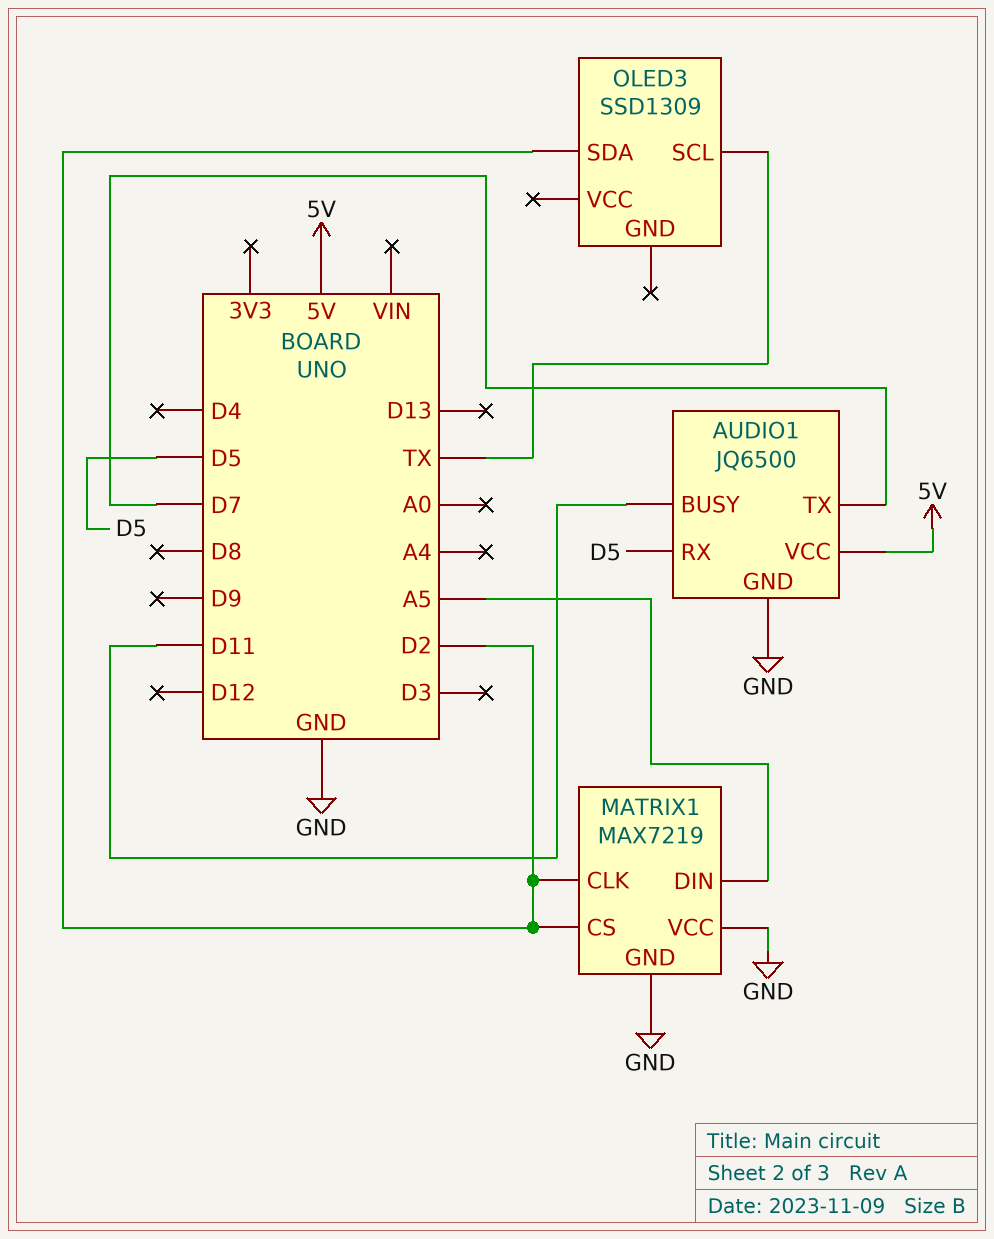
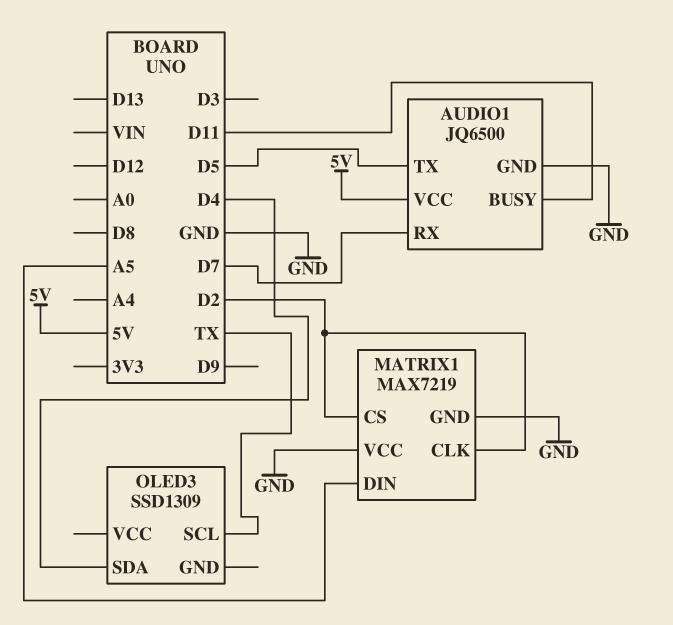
AUDIO1 pin RX: D5 -> D7
AUDIO1 pin TX: D7 -> D5
OLED3 pin SDA: D2 -> D4

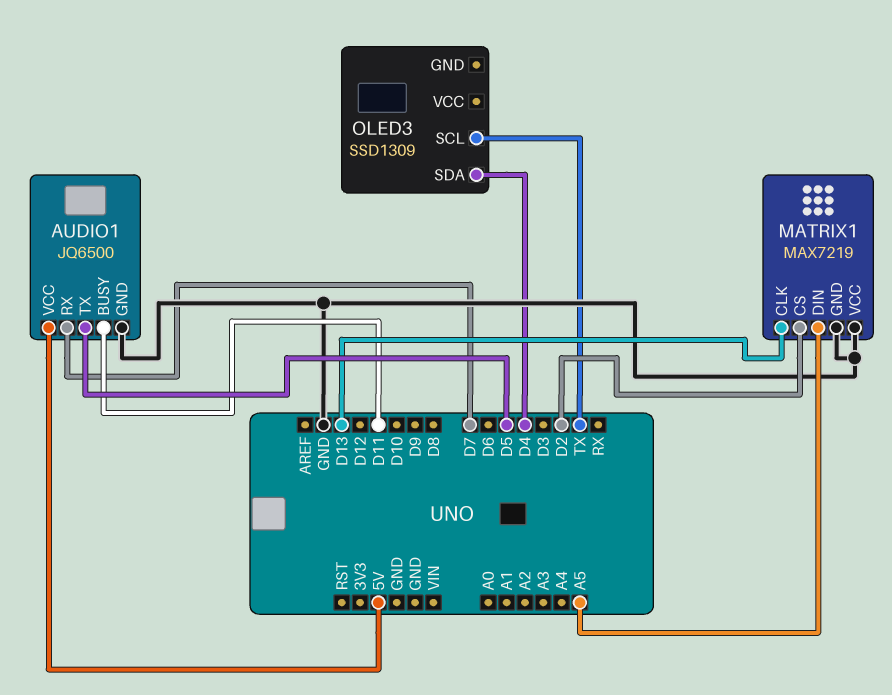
MATRIX1 pin CLK: D2 -> D13

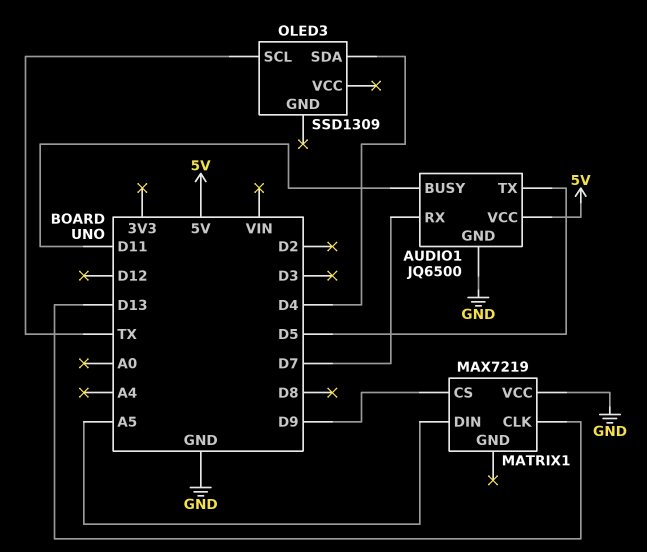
MATRIX1 pin CS: D2 -> D9
MATRIX1 pin GND: GND -> none

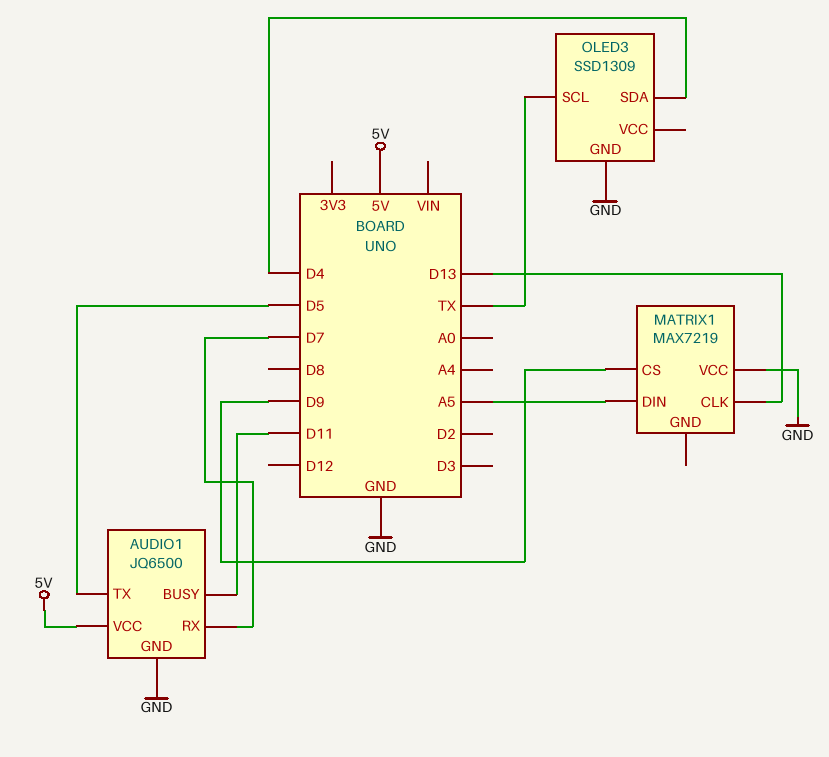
OLED3 pin GND: none -> GND

